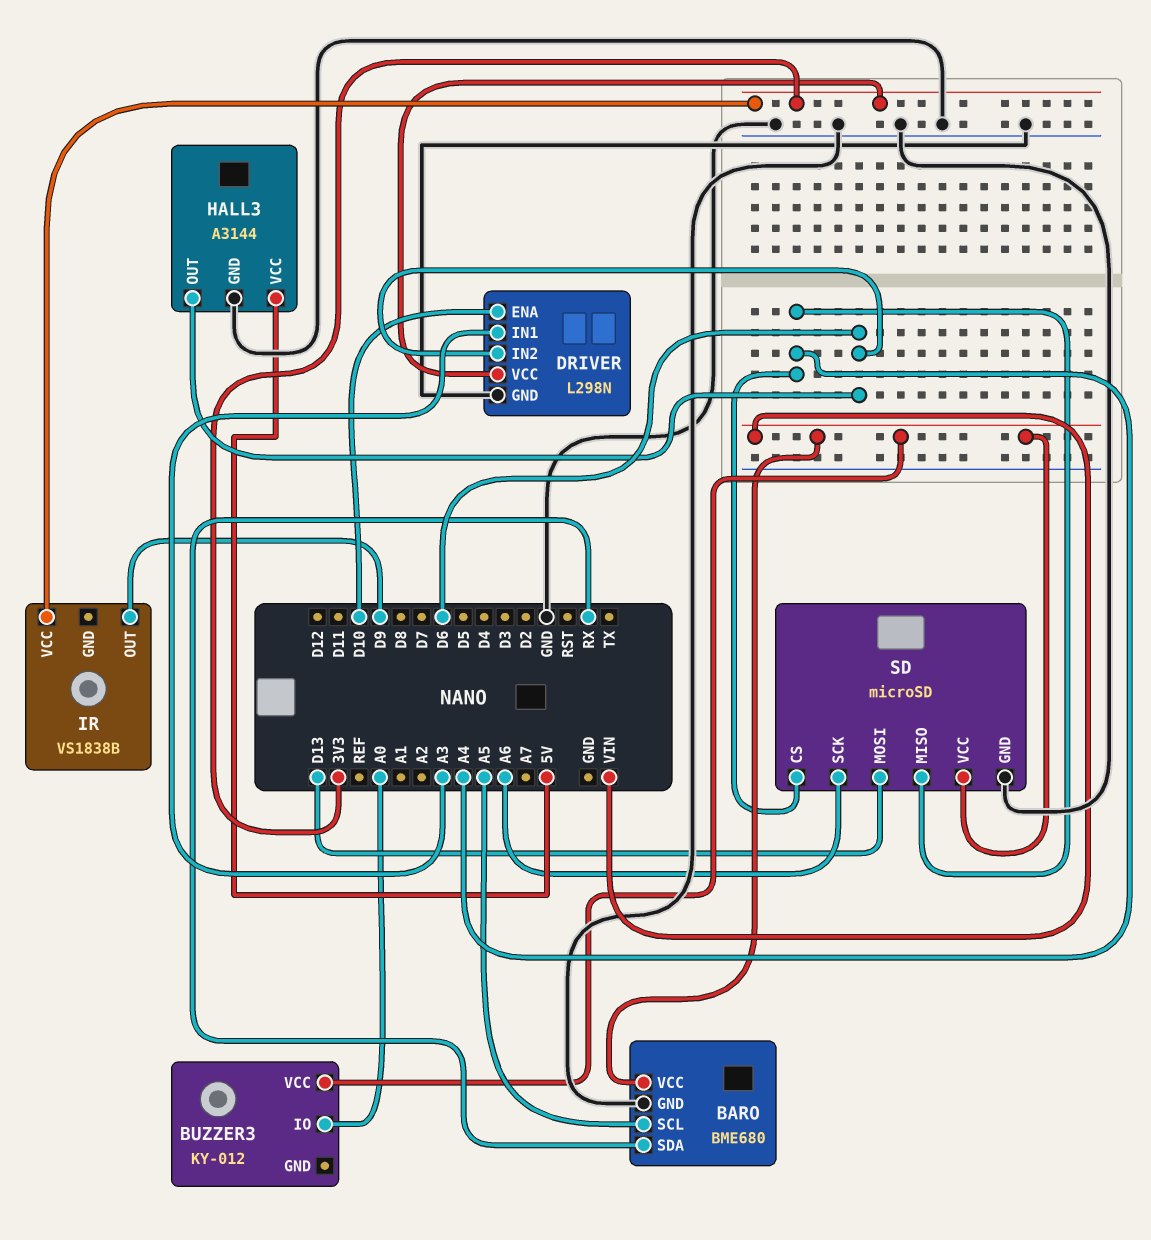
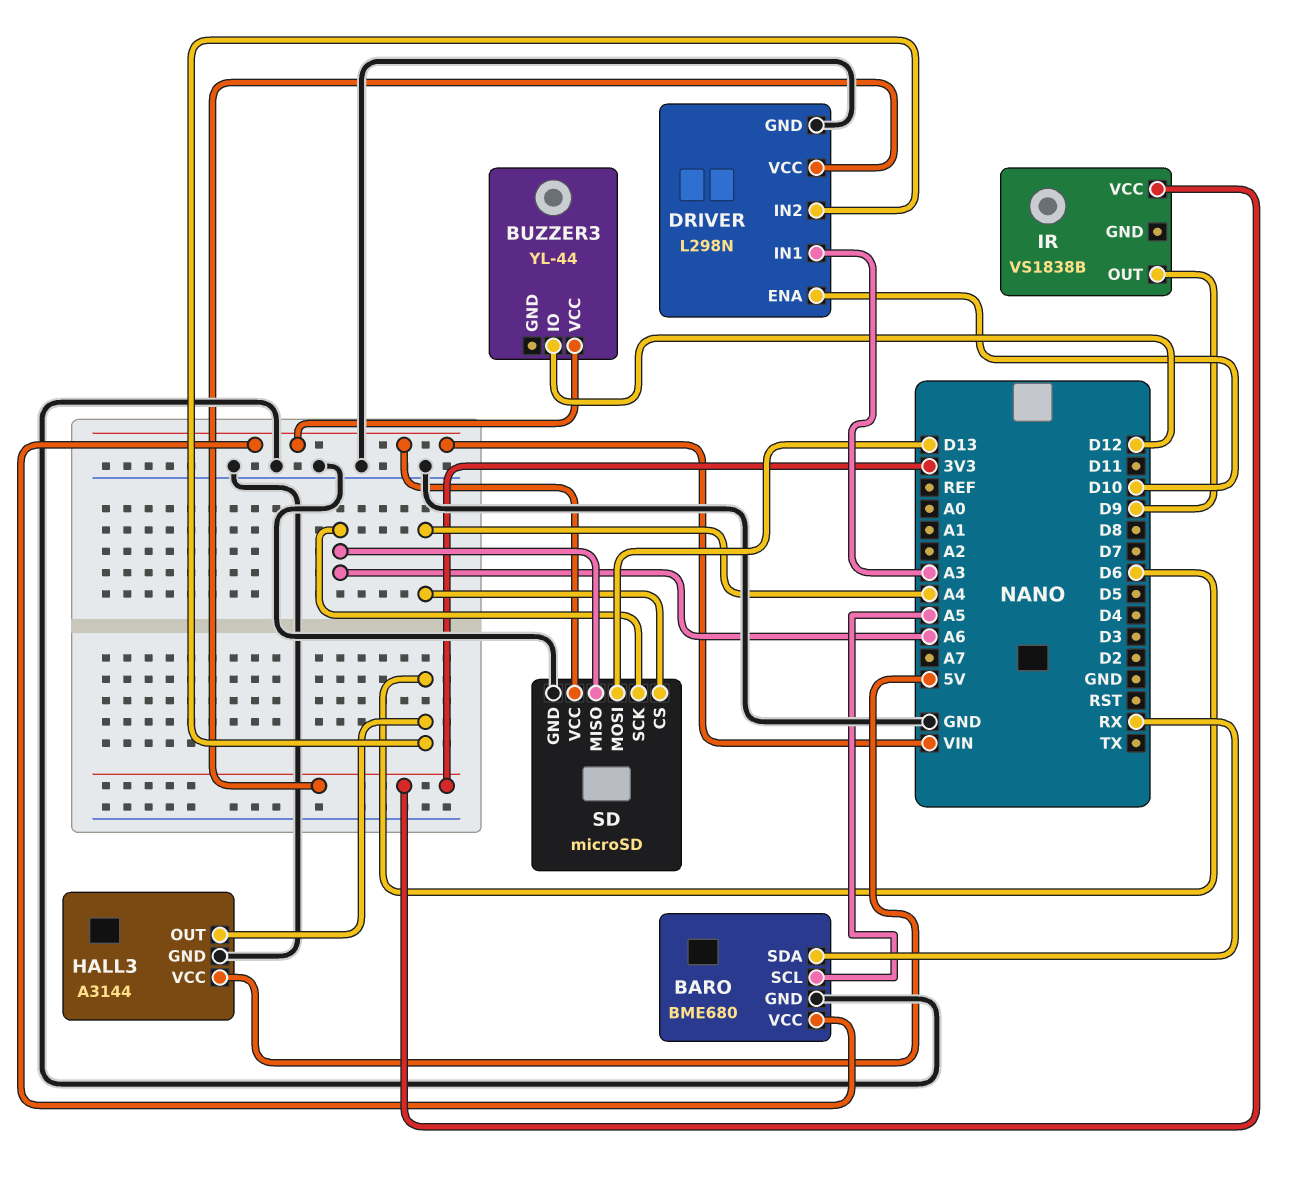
BUZZER3: KY-012 -> YL-44
BUZZER3 pin IO: A0 -> D12
SD pin MISO: A4 -> A6

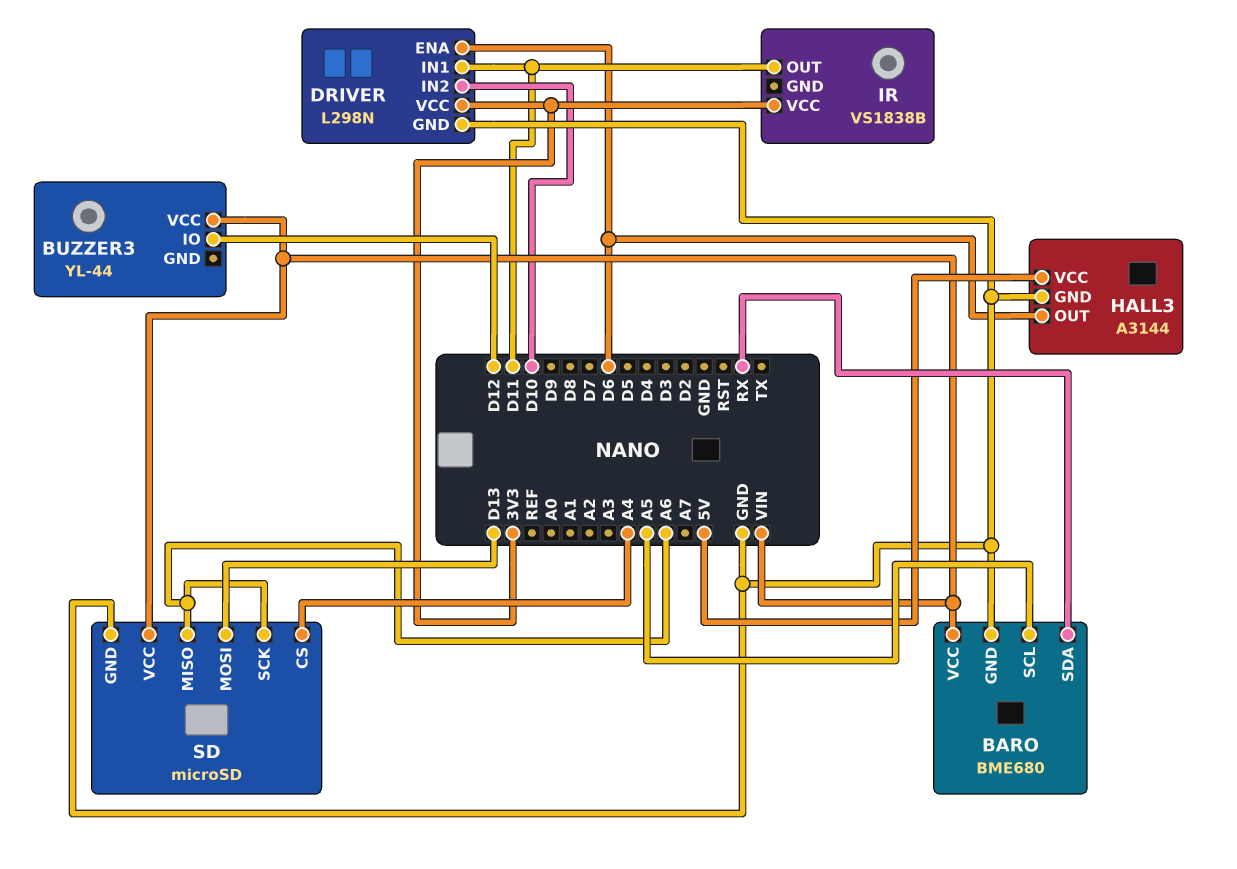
DRIVER pin ENA: D10 -> D6
DRIVER pin IN1: A3 -> D11
DRIVER pin IN2: D6 -> D10
IR pin OUT: D9 -> D11

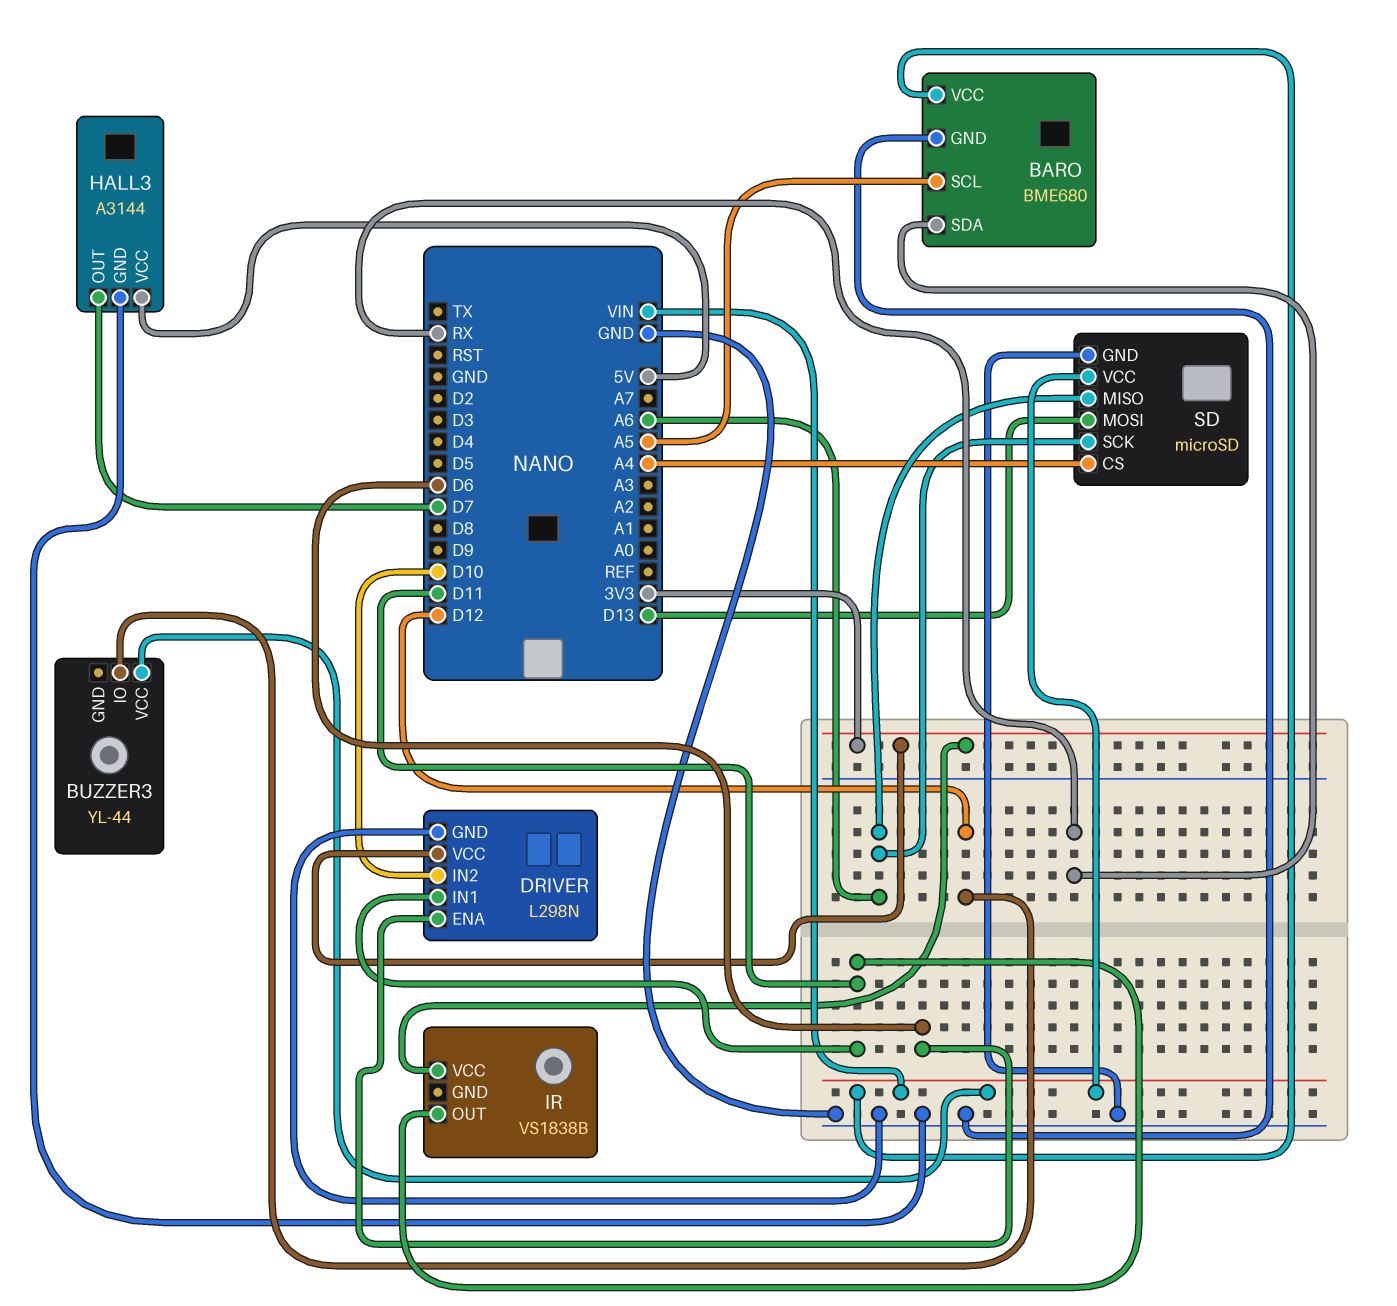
HALL3 pin OUT: D6 -> D7

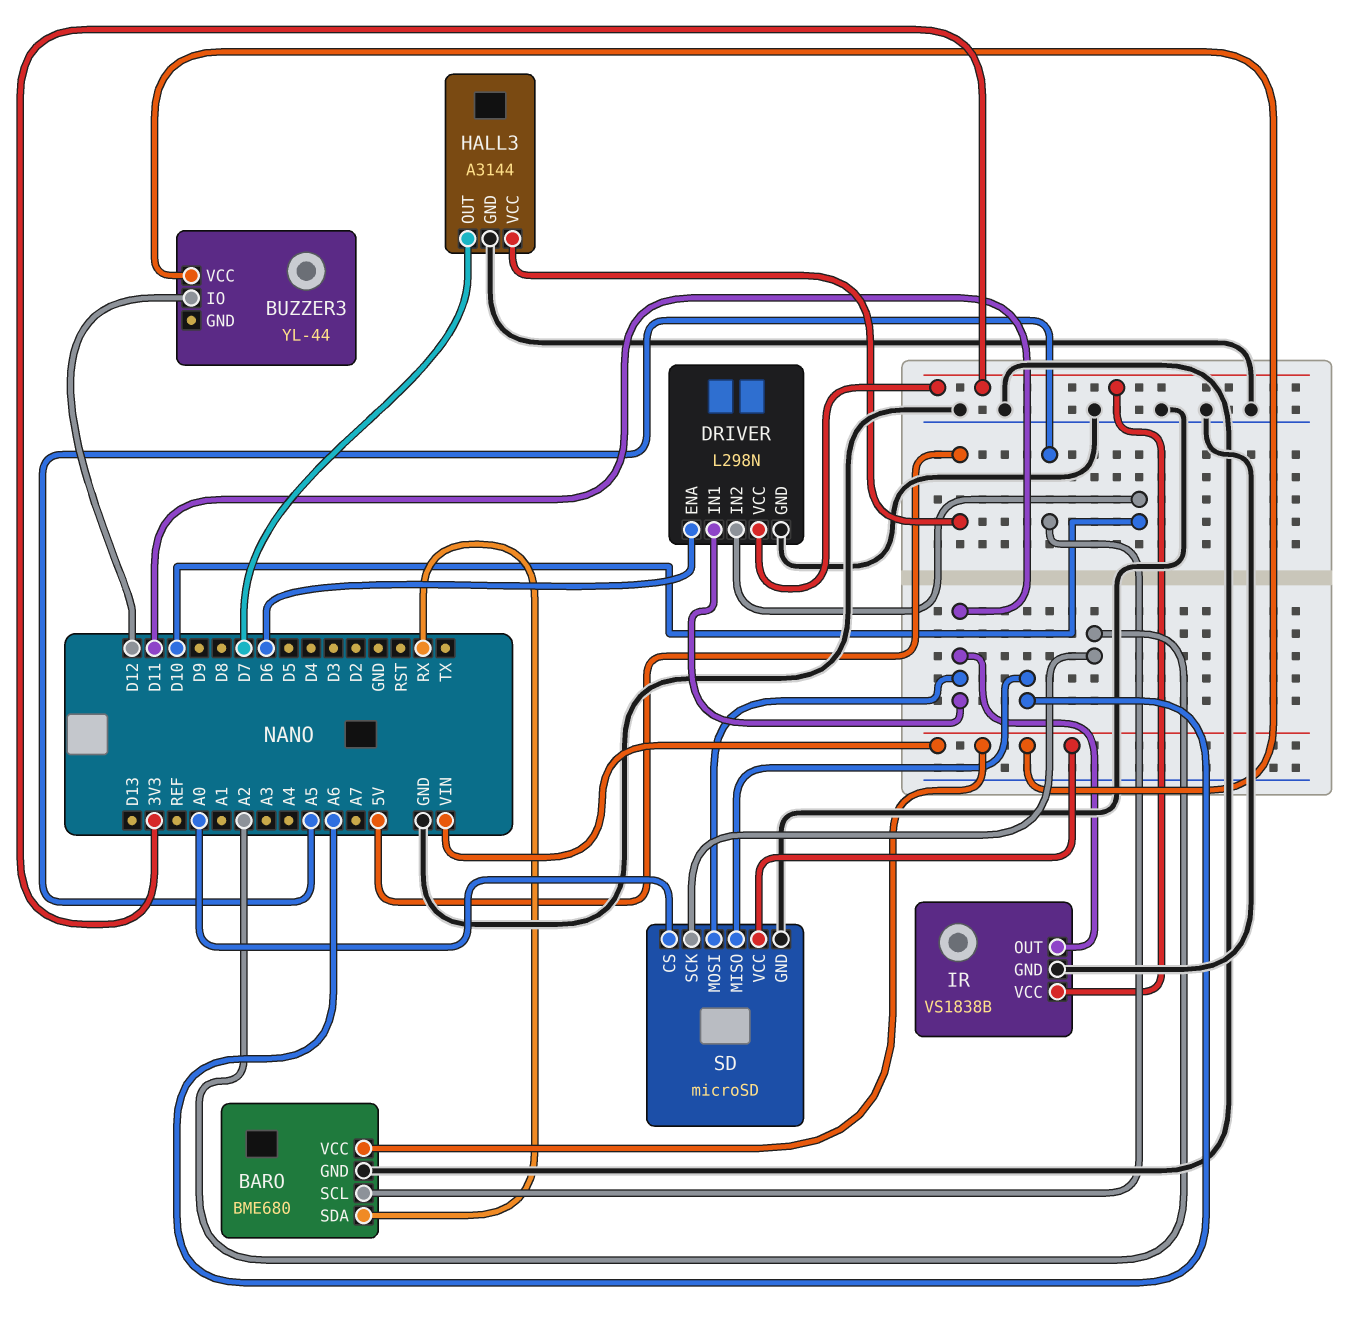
IR pin GND: none -> GND
SD pin CS: A4 -> A0
SD pin MOSI: D13 -> D11
SD pin SCK: A6 -> A2

